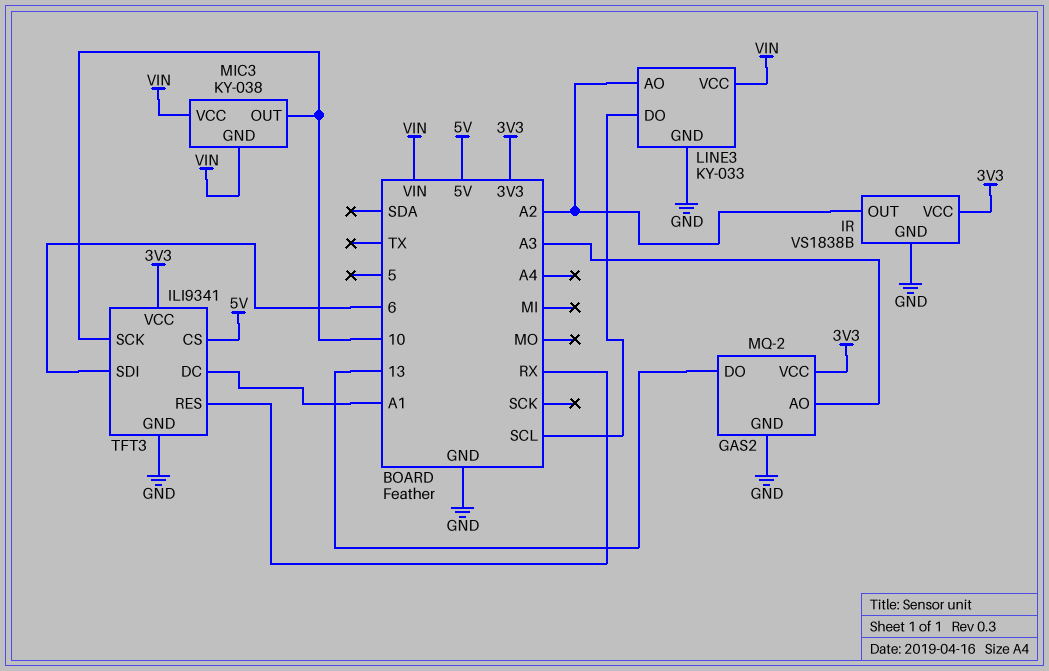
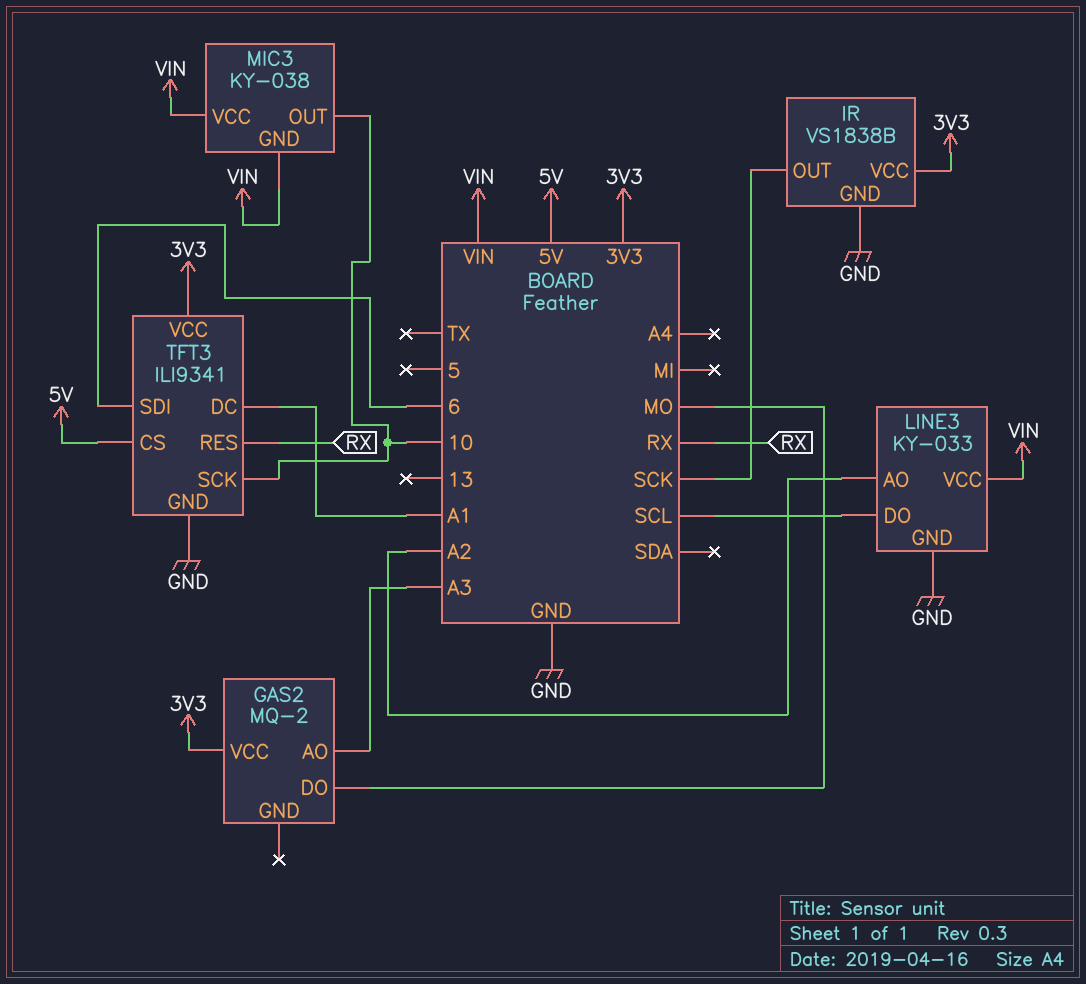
GAS2 pin DO: 13 -> MO
GAS2 pin GND: GND -> none
IR pin OUT: A2 -> SCK

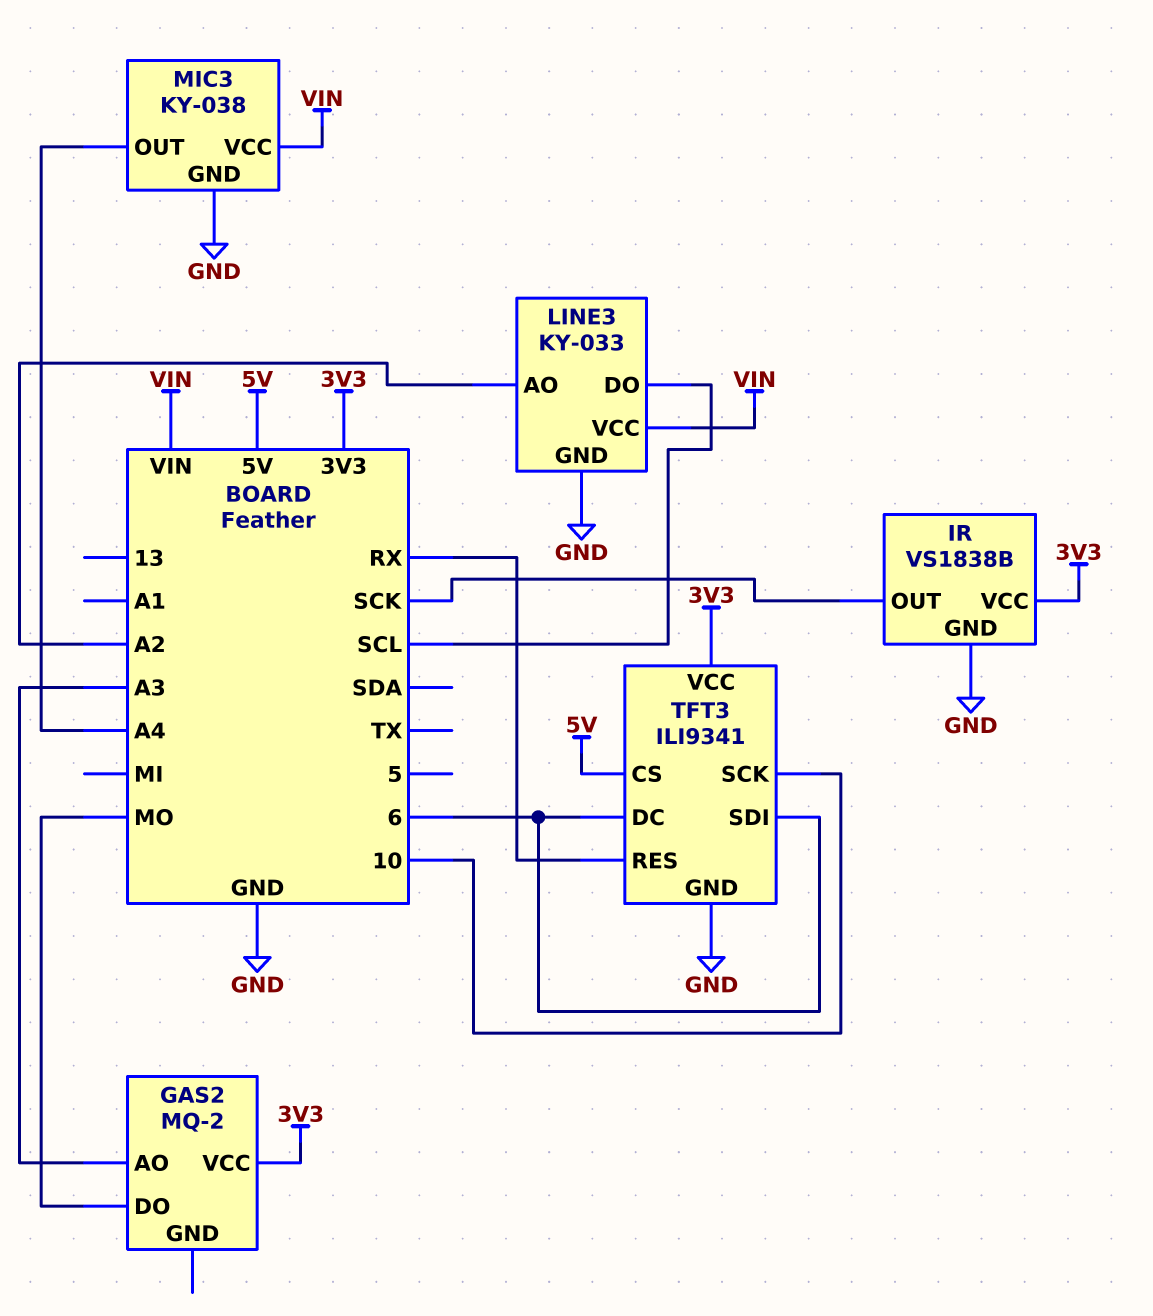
MIC3 pin GND: VIN -> GND
MIC3 pin OUT: 10 -> A4
TFT3 pin DC: A1 -> 6

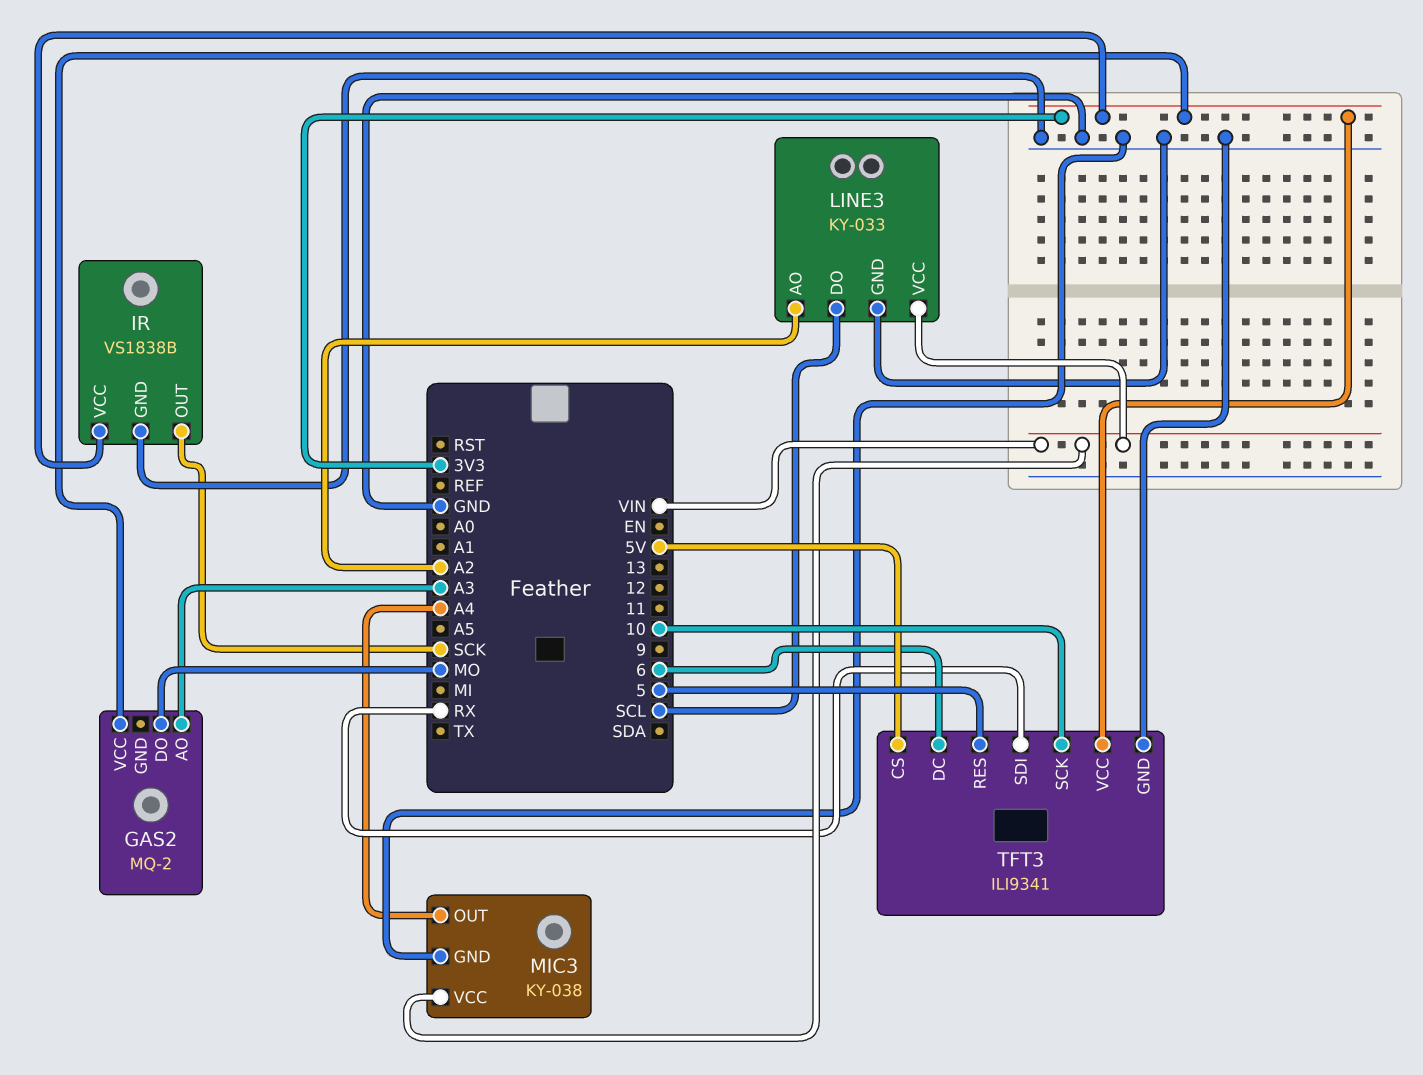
TFT3 pin RES: RX -> 5
TFT3 pin SDI: 6 -> RX

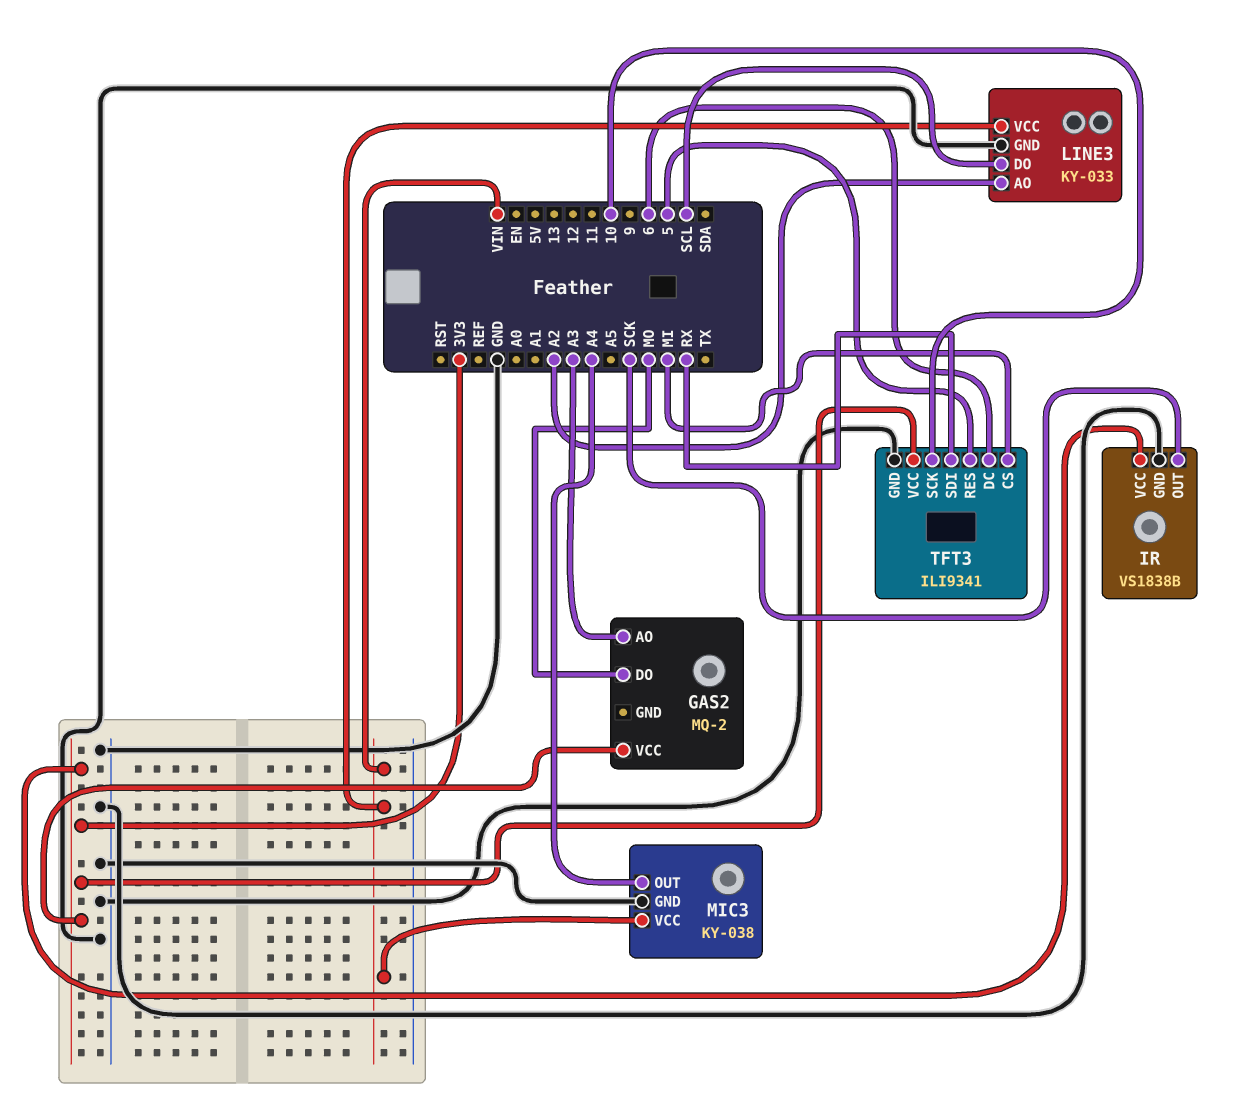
TFT3 pin CS: 5V -> MI

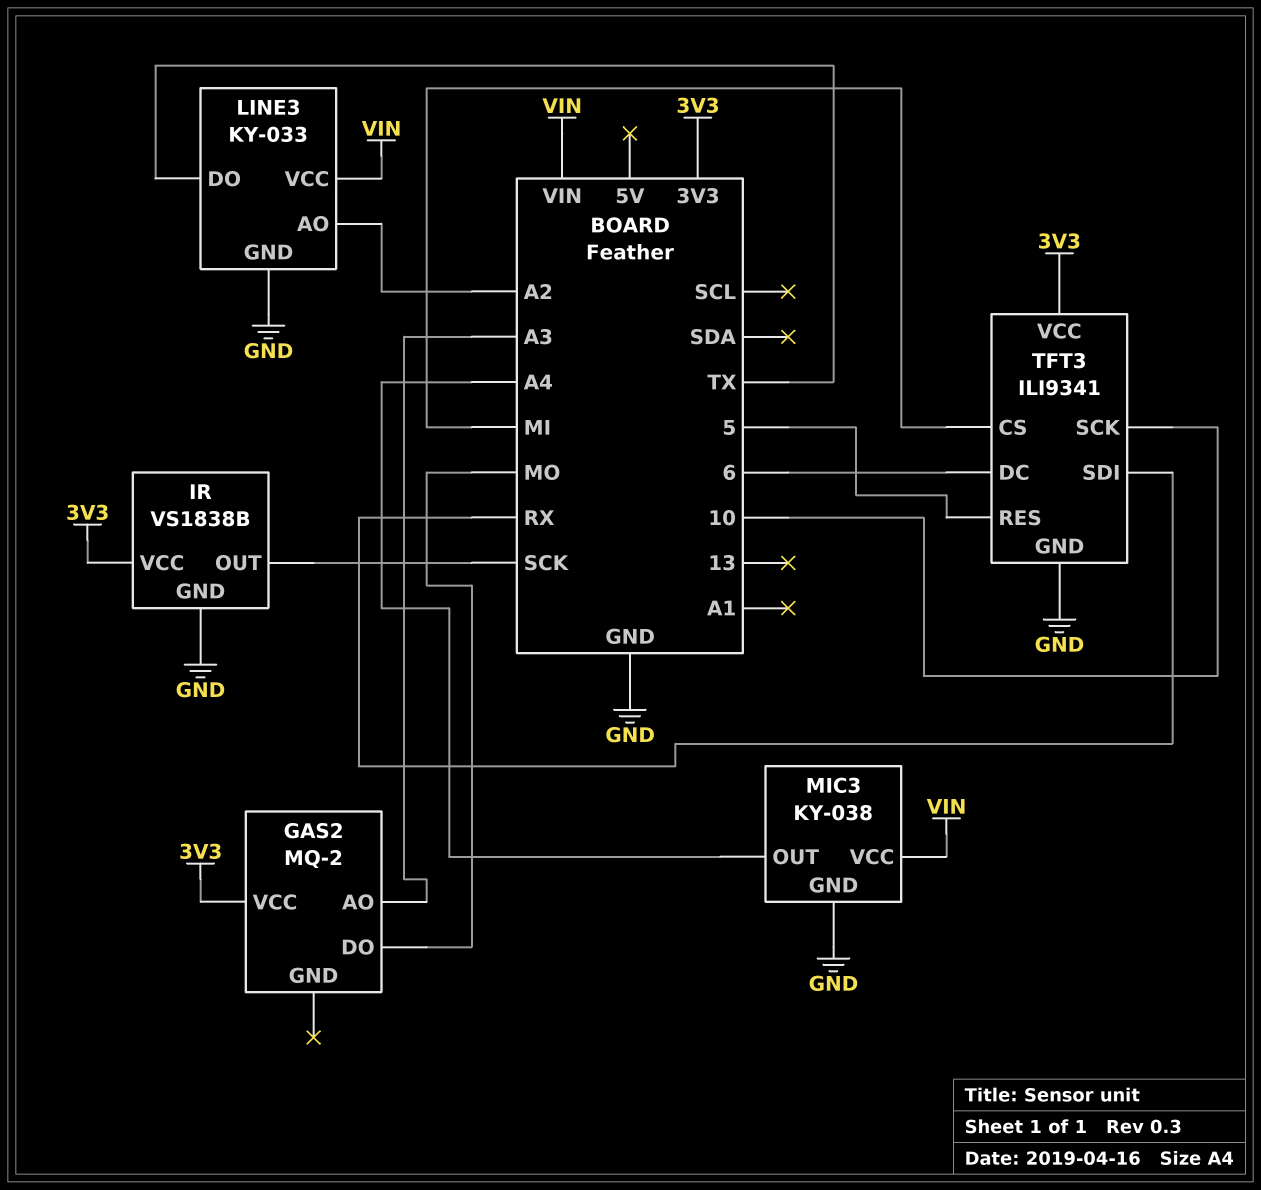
LINE3 pin DO: SCL -> TX

